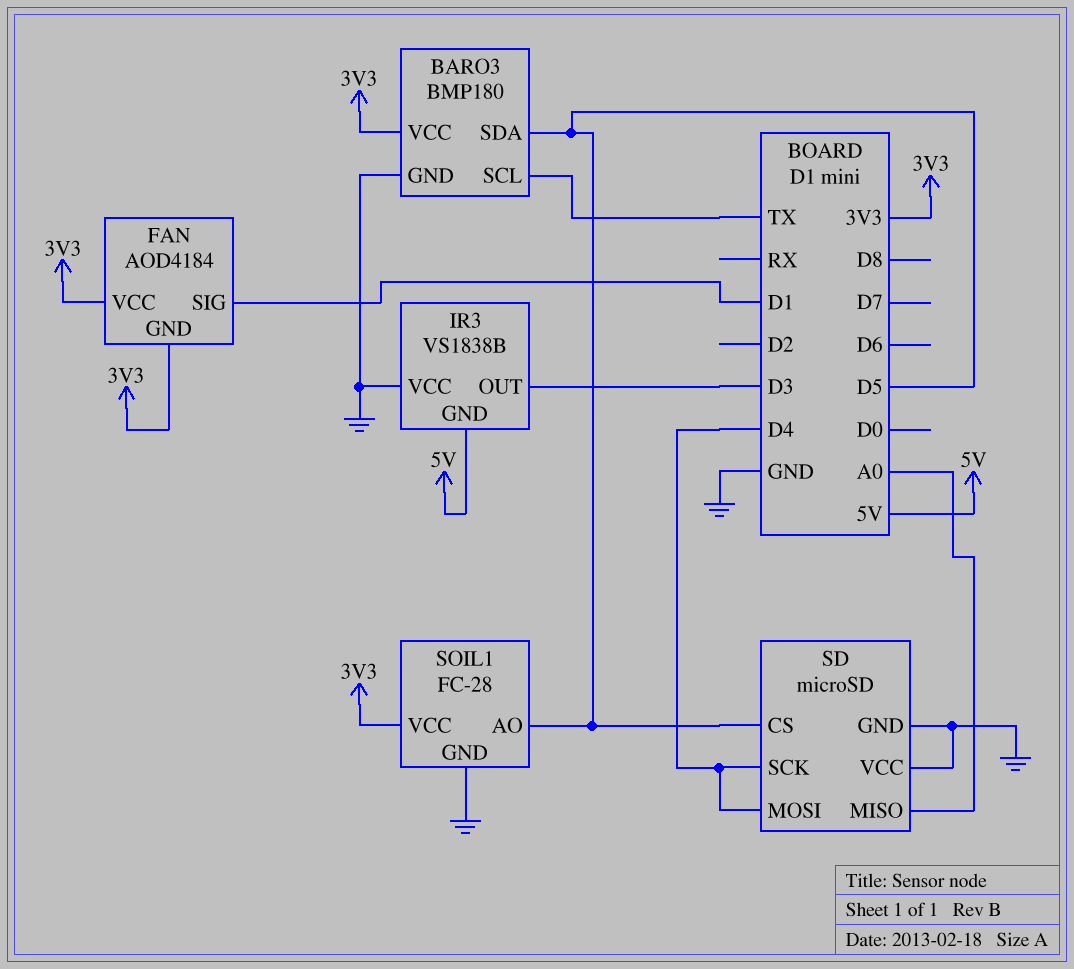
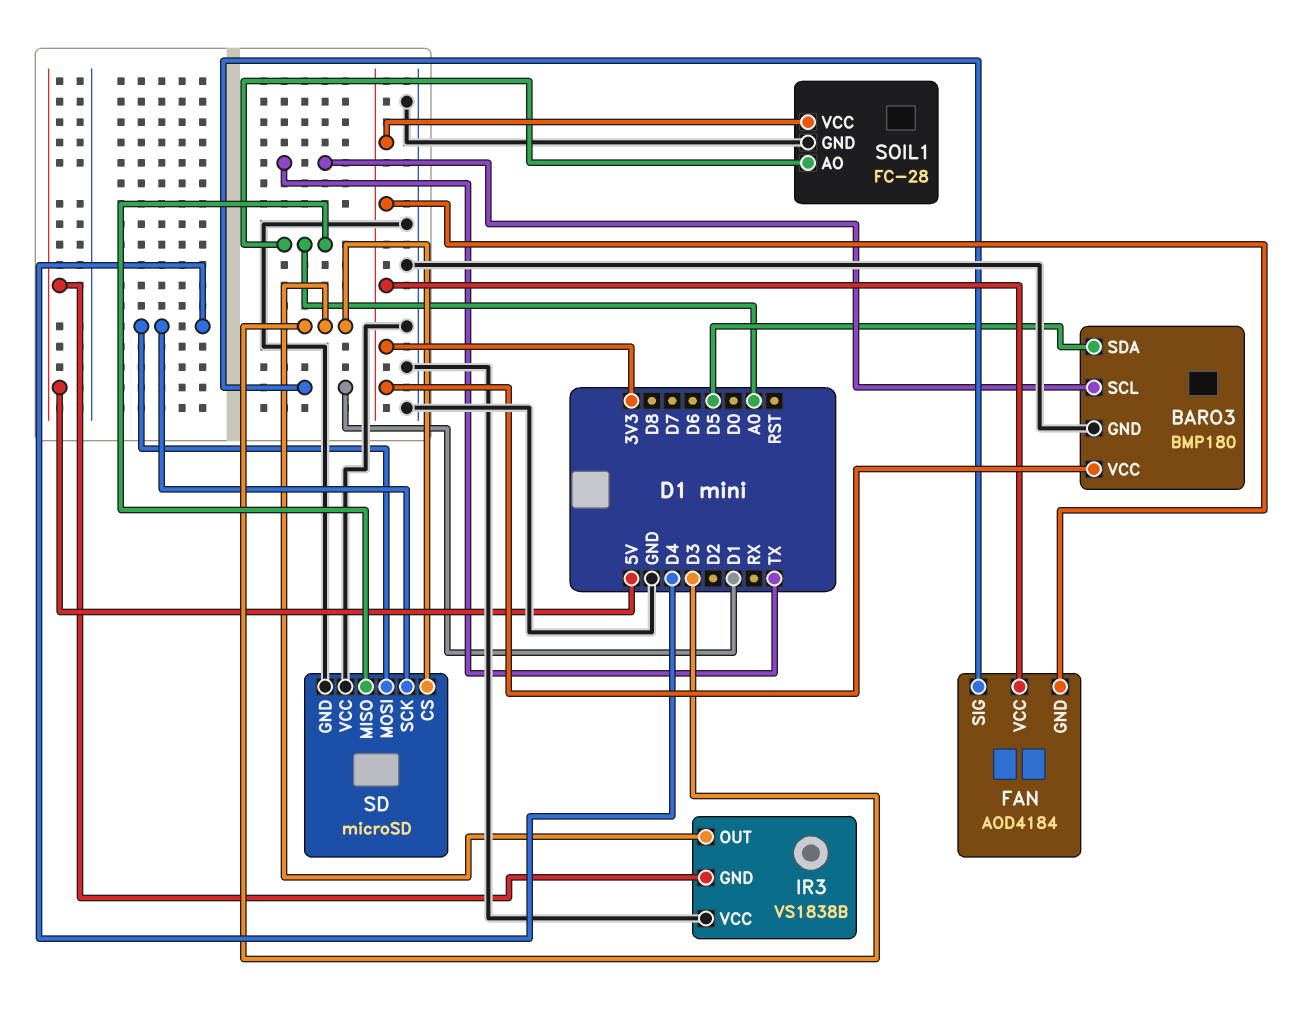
SD pin CS: D5 -> D3
SOIL1 pin AO: D5 -> A0

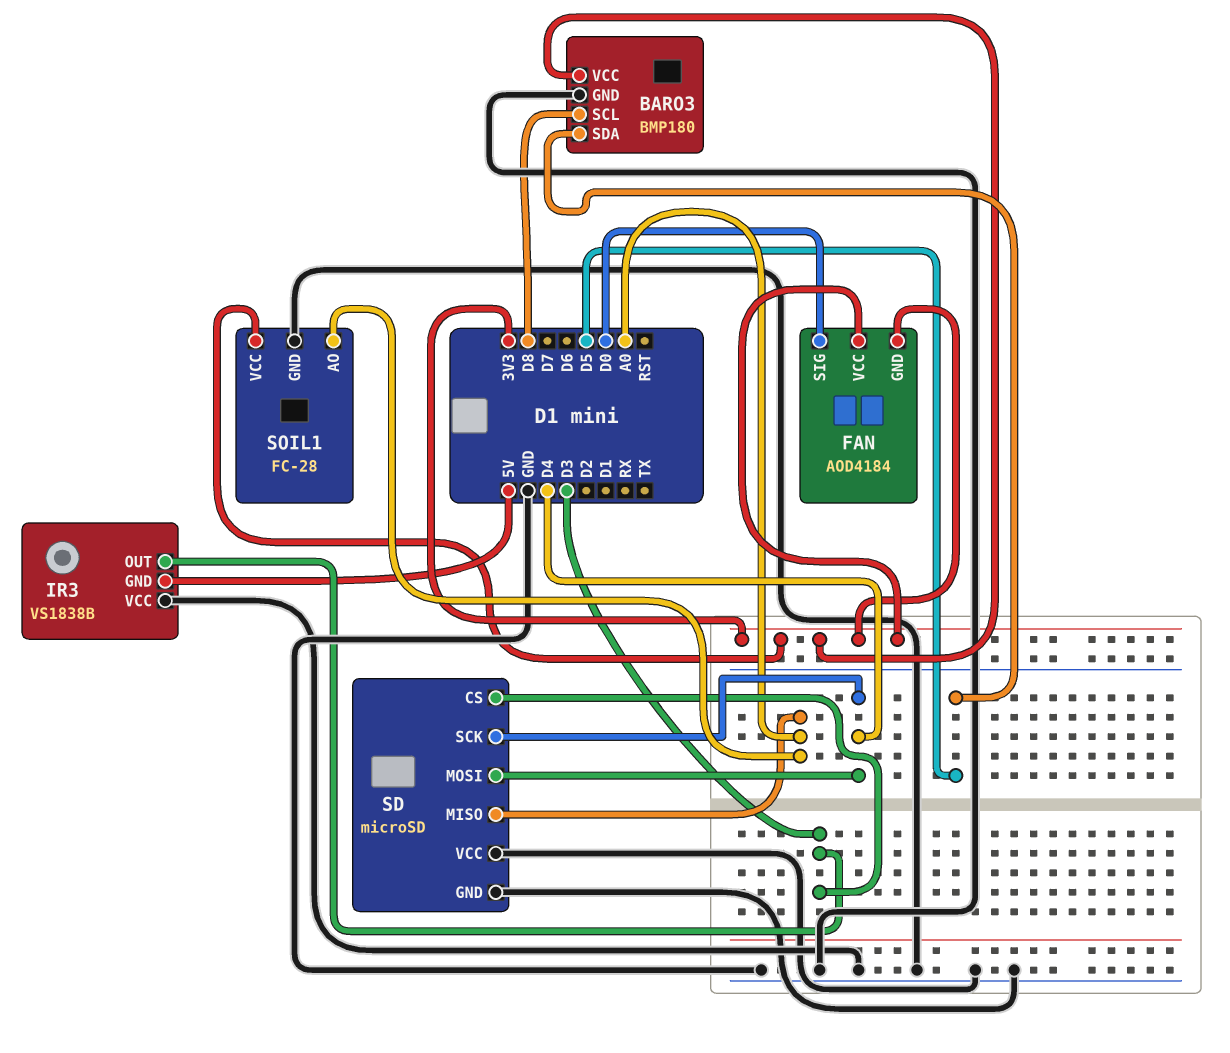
BARO3 pin SCL: TX -> D8
FAN pin SIG: D1 -> D0

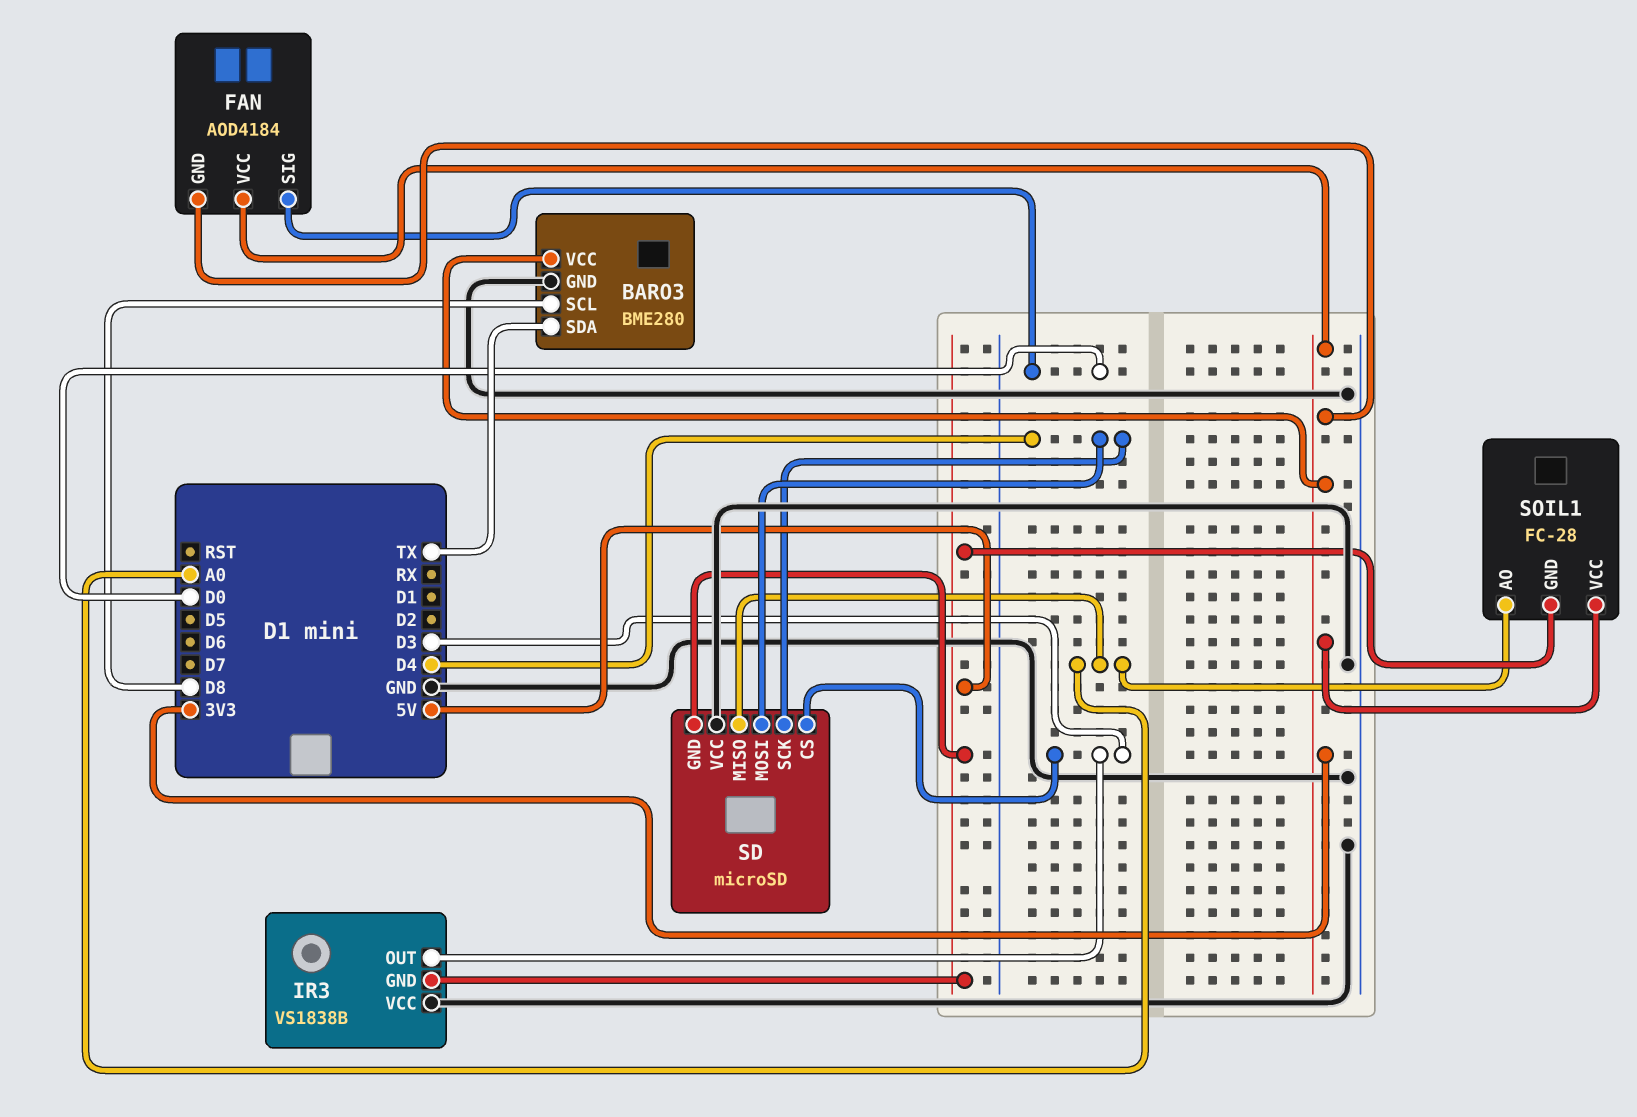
BARO3: BMP180 -> BME280
BARO3 pin SDA: D5 -> TX
SD pin GND: GND -> 5V
SOIL1 pin GND: GND -> 5V

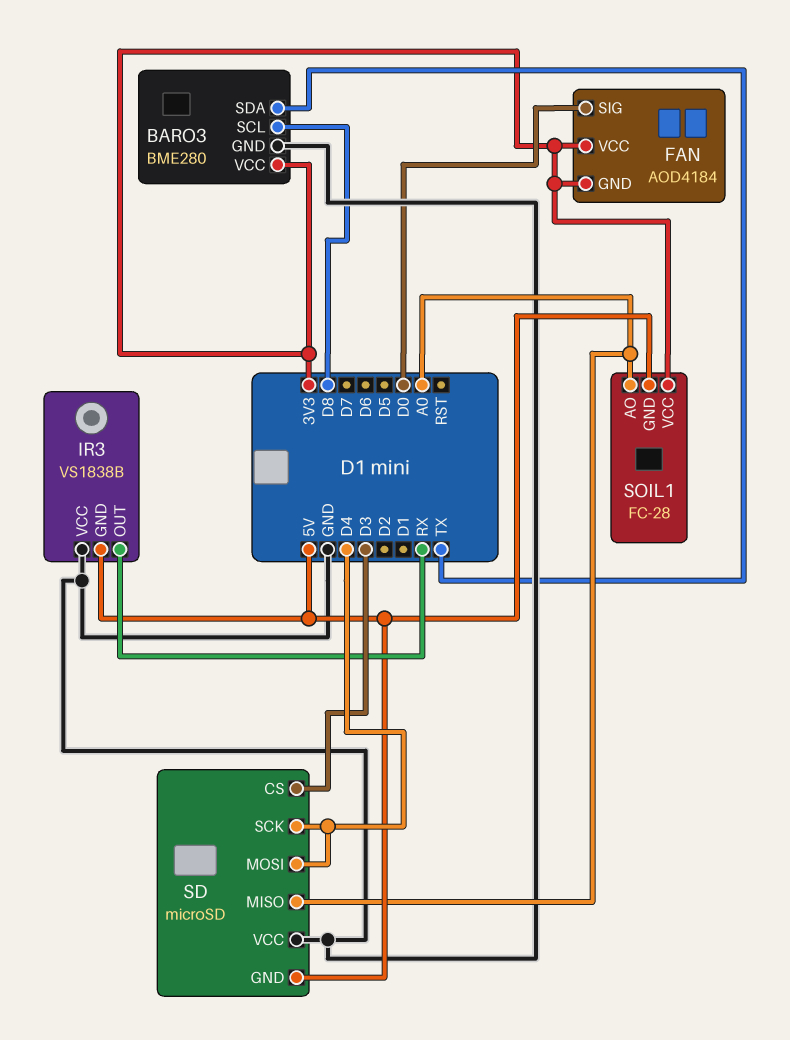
IR3 pin OUT: D3 -> RX

